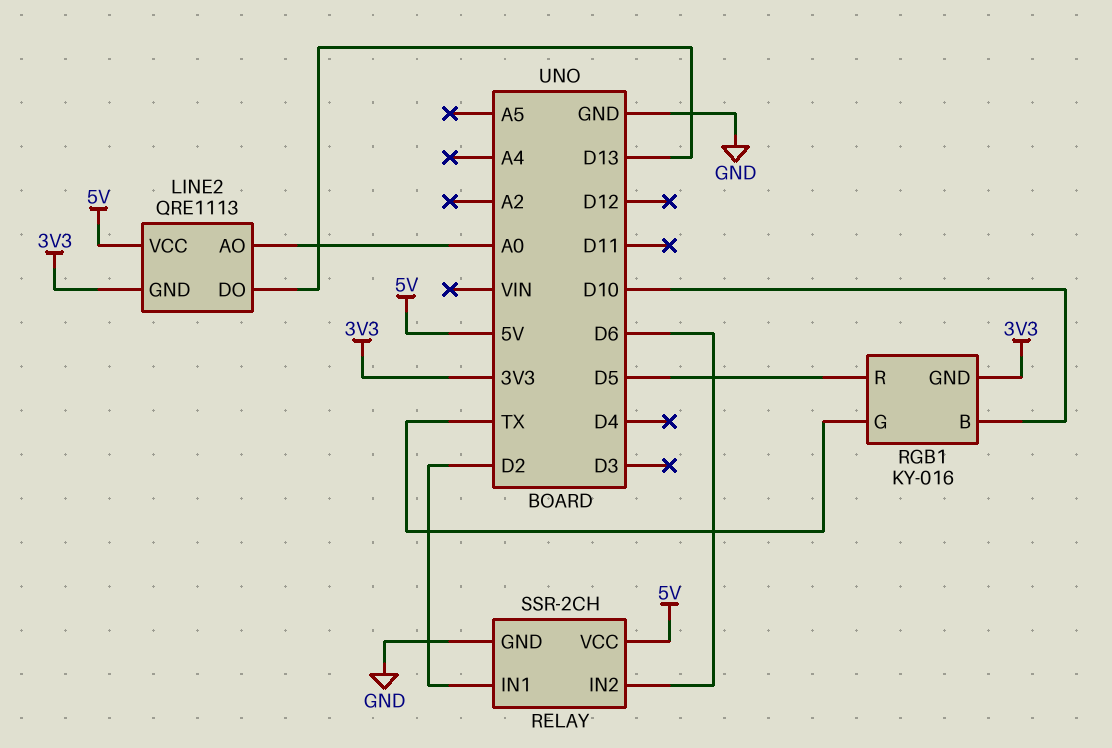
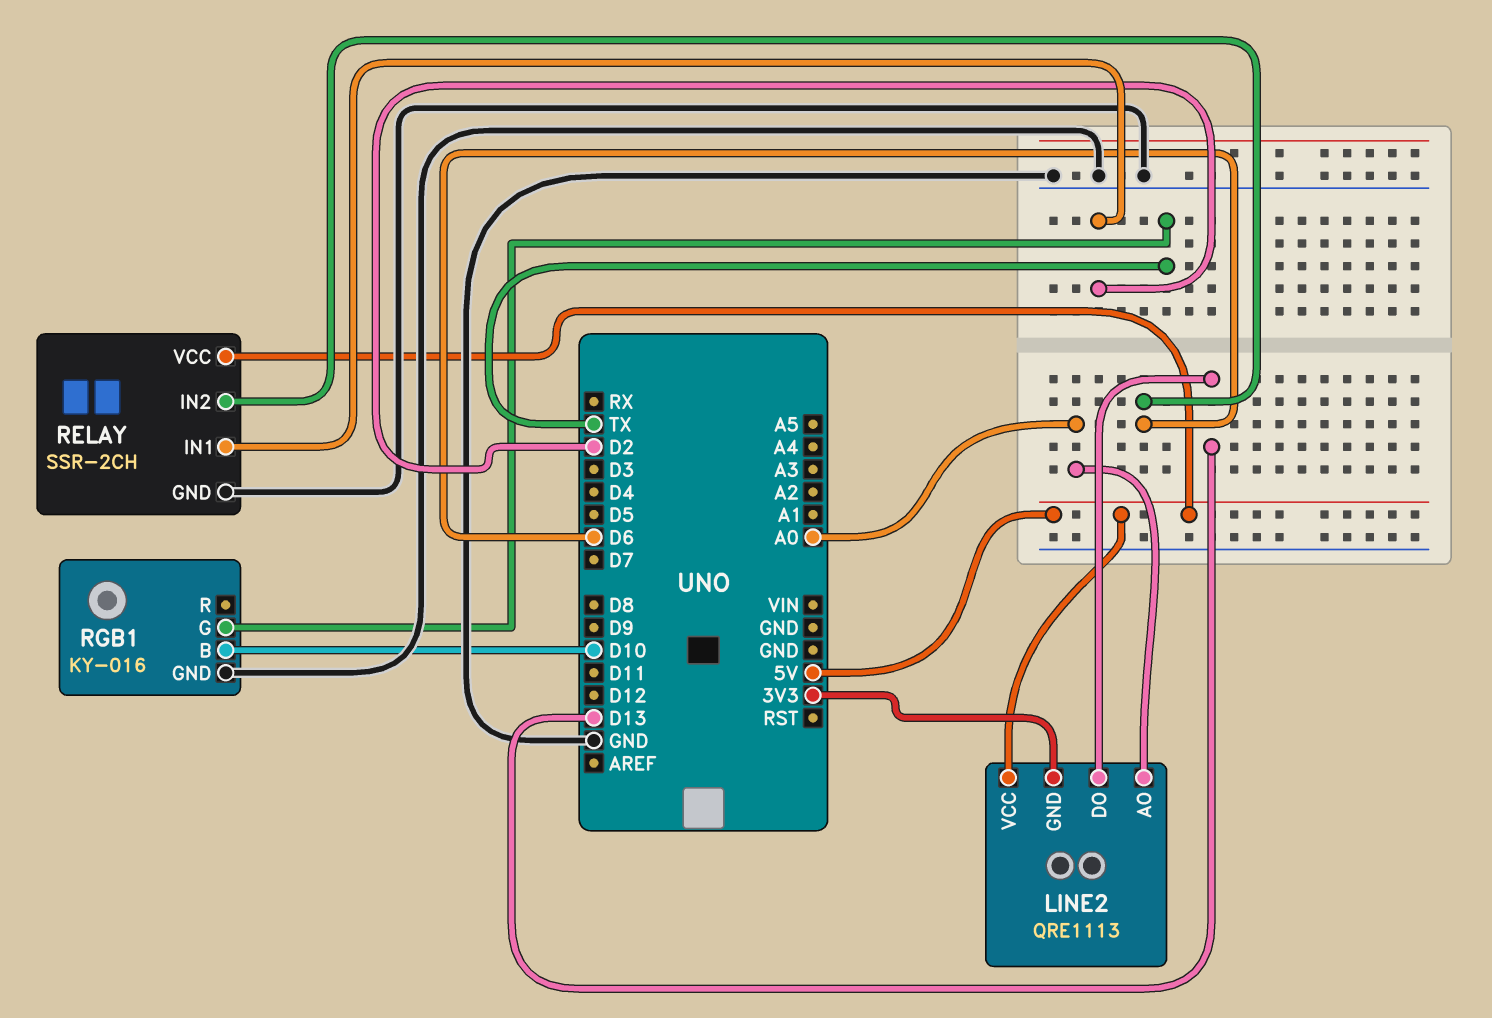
RGB1 pin GND: 3V3 -> GND
RGB1 pin R: D5 -> none

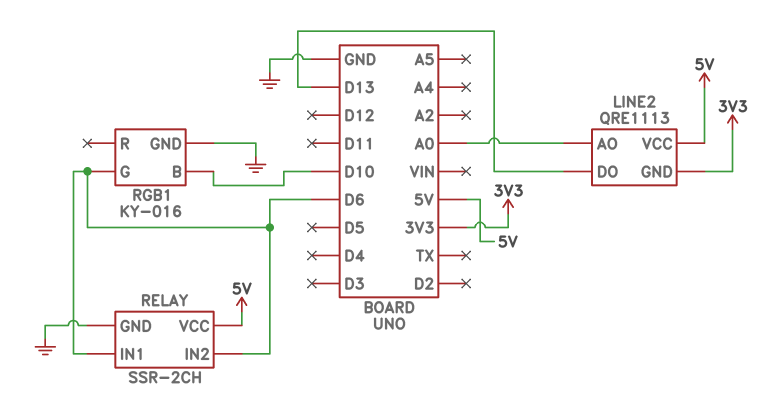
RELAY pin IN1: D2 -> D6
RGB1 pin G: TX -> D6

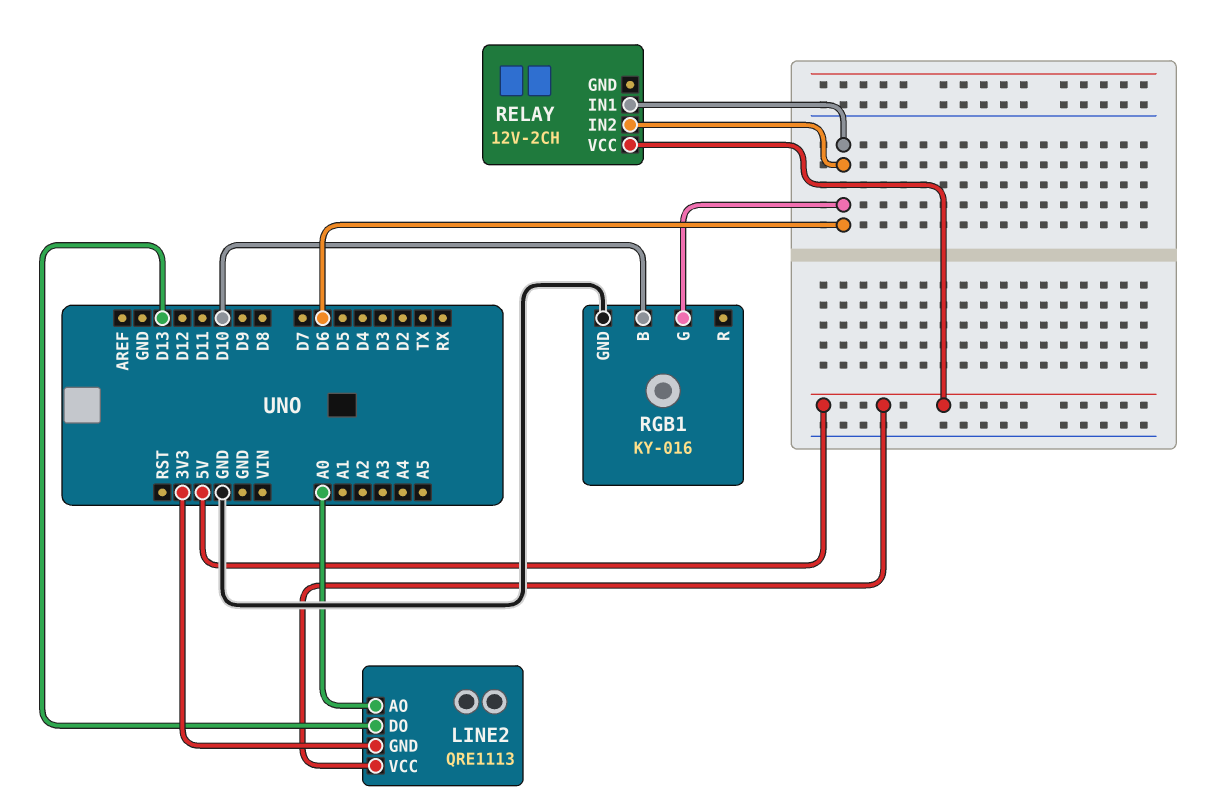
RELAY: SSR-2CH -> 12V-2CH
RELAY pin GND: GND -> none

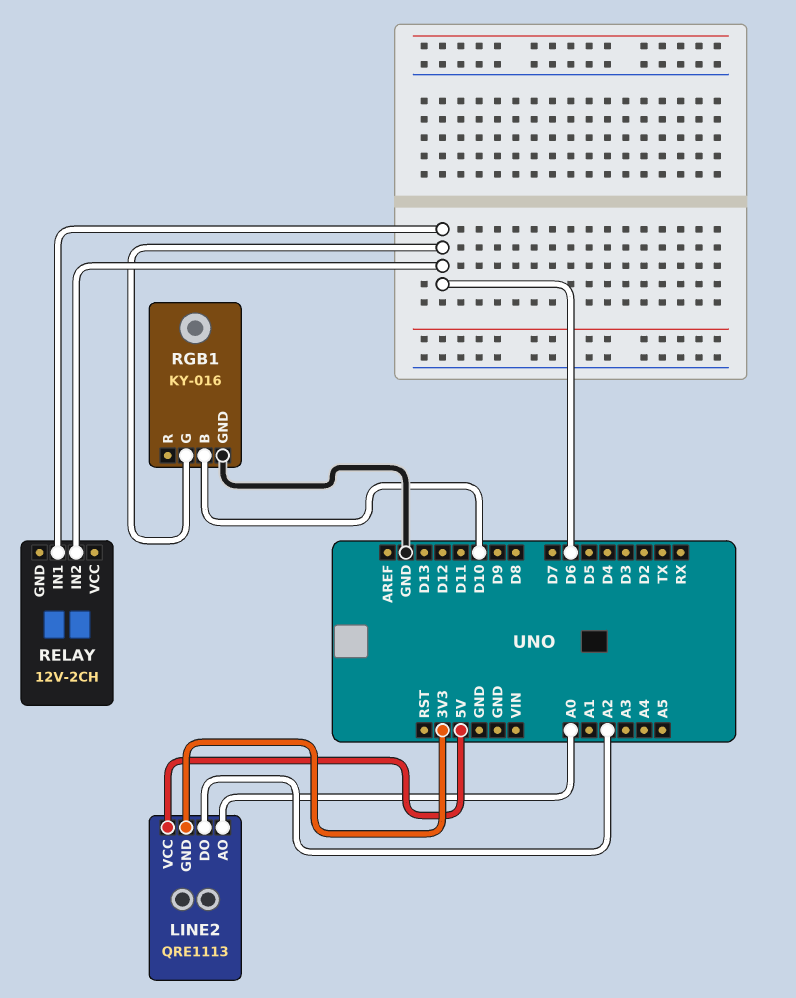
LINE2 pin DO: D13 -> A2
RELAY pin VCC: 5V -> none

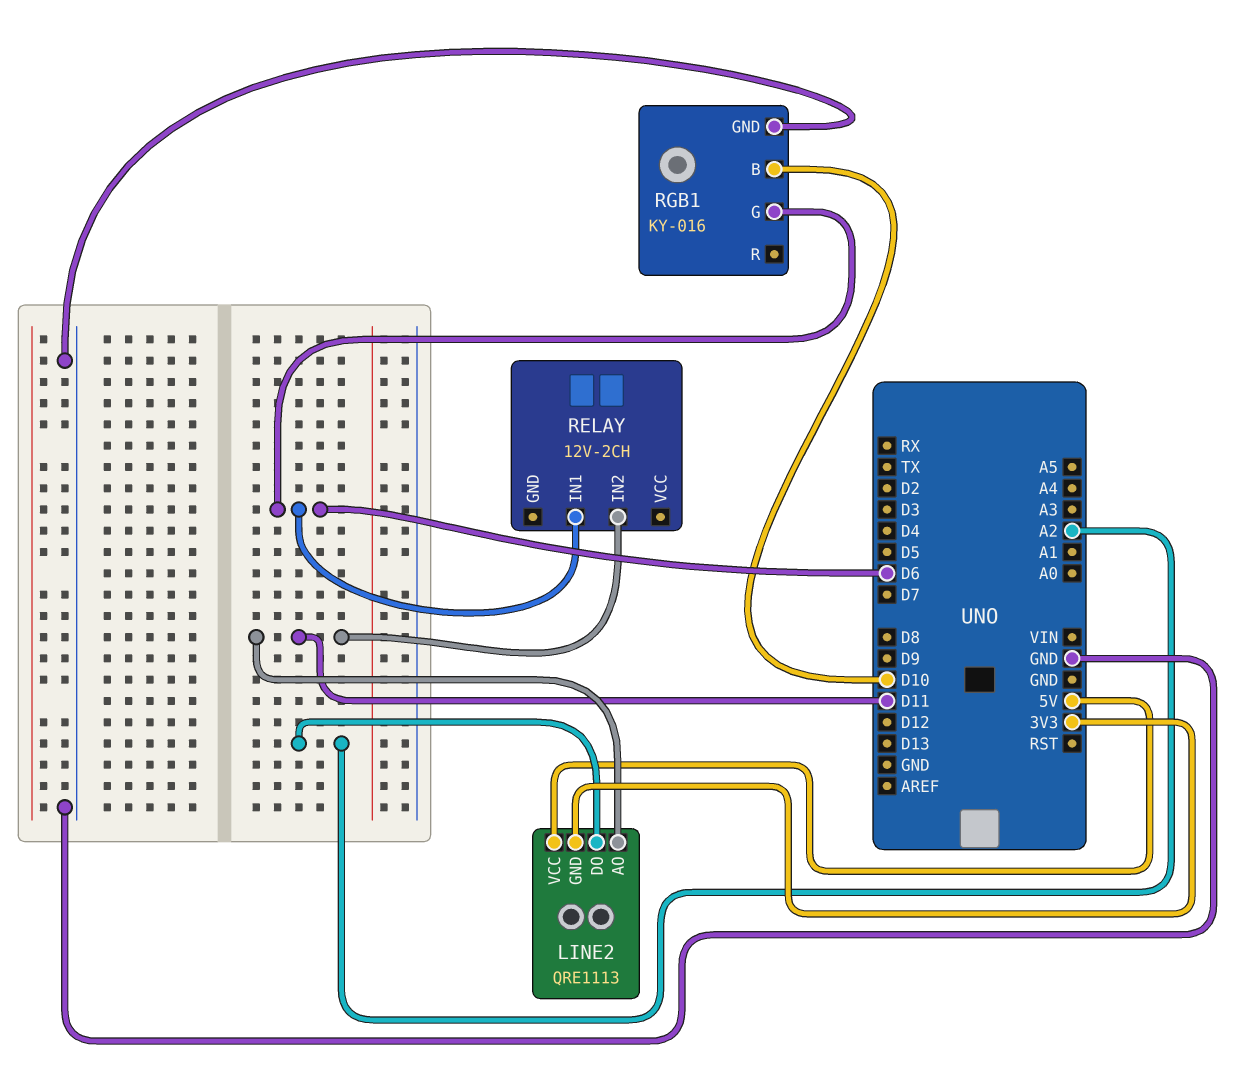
LINE2 pin AO: A0 -> D11
RELAY pin IN2: D6 -> D11

